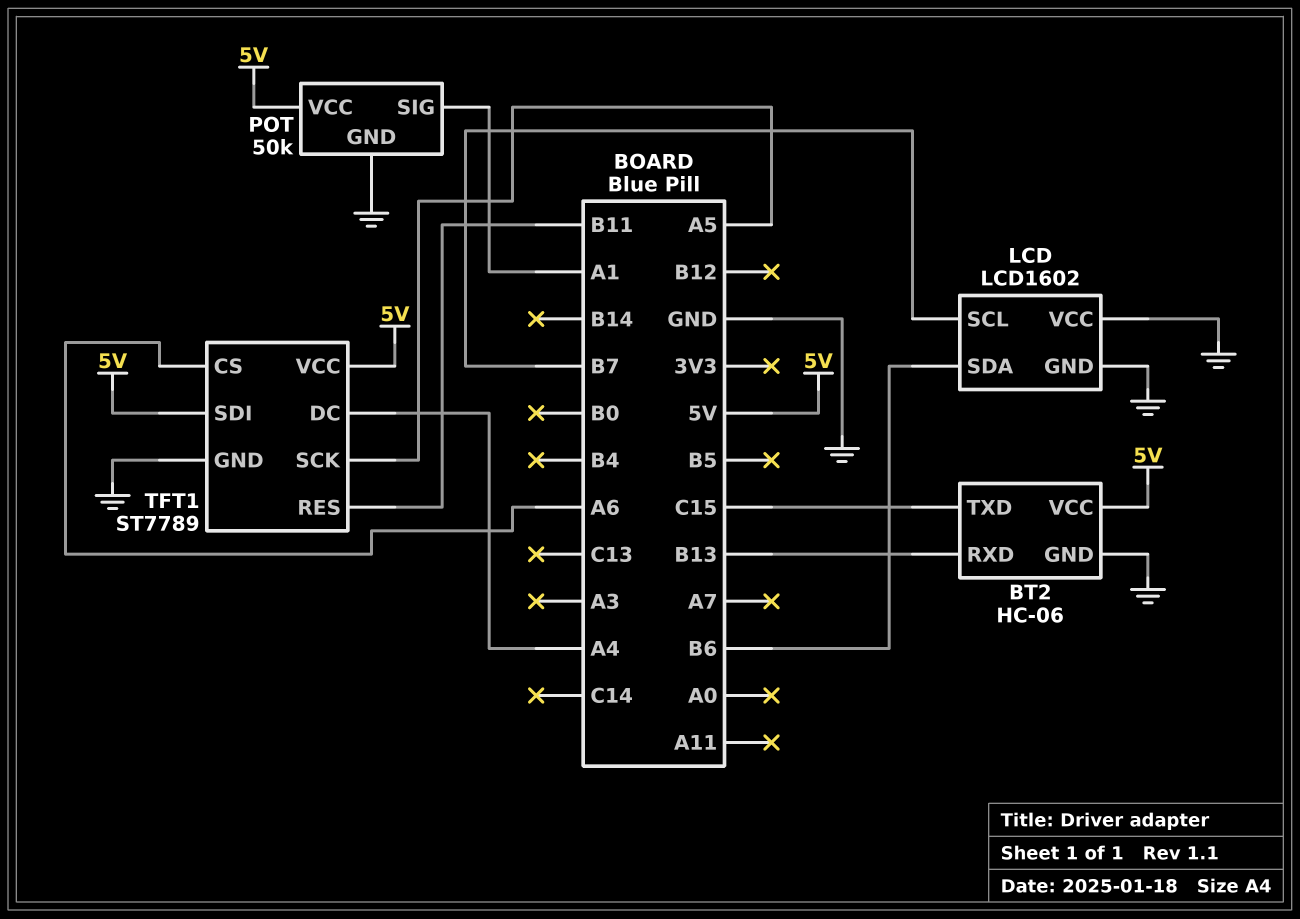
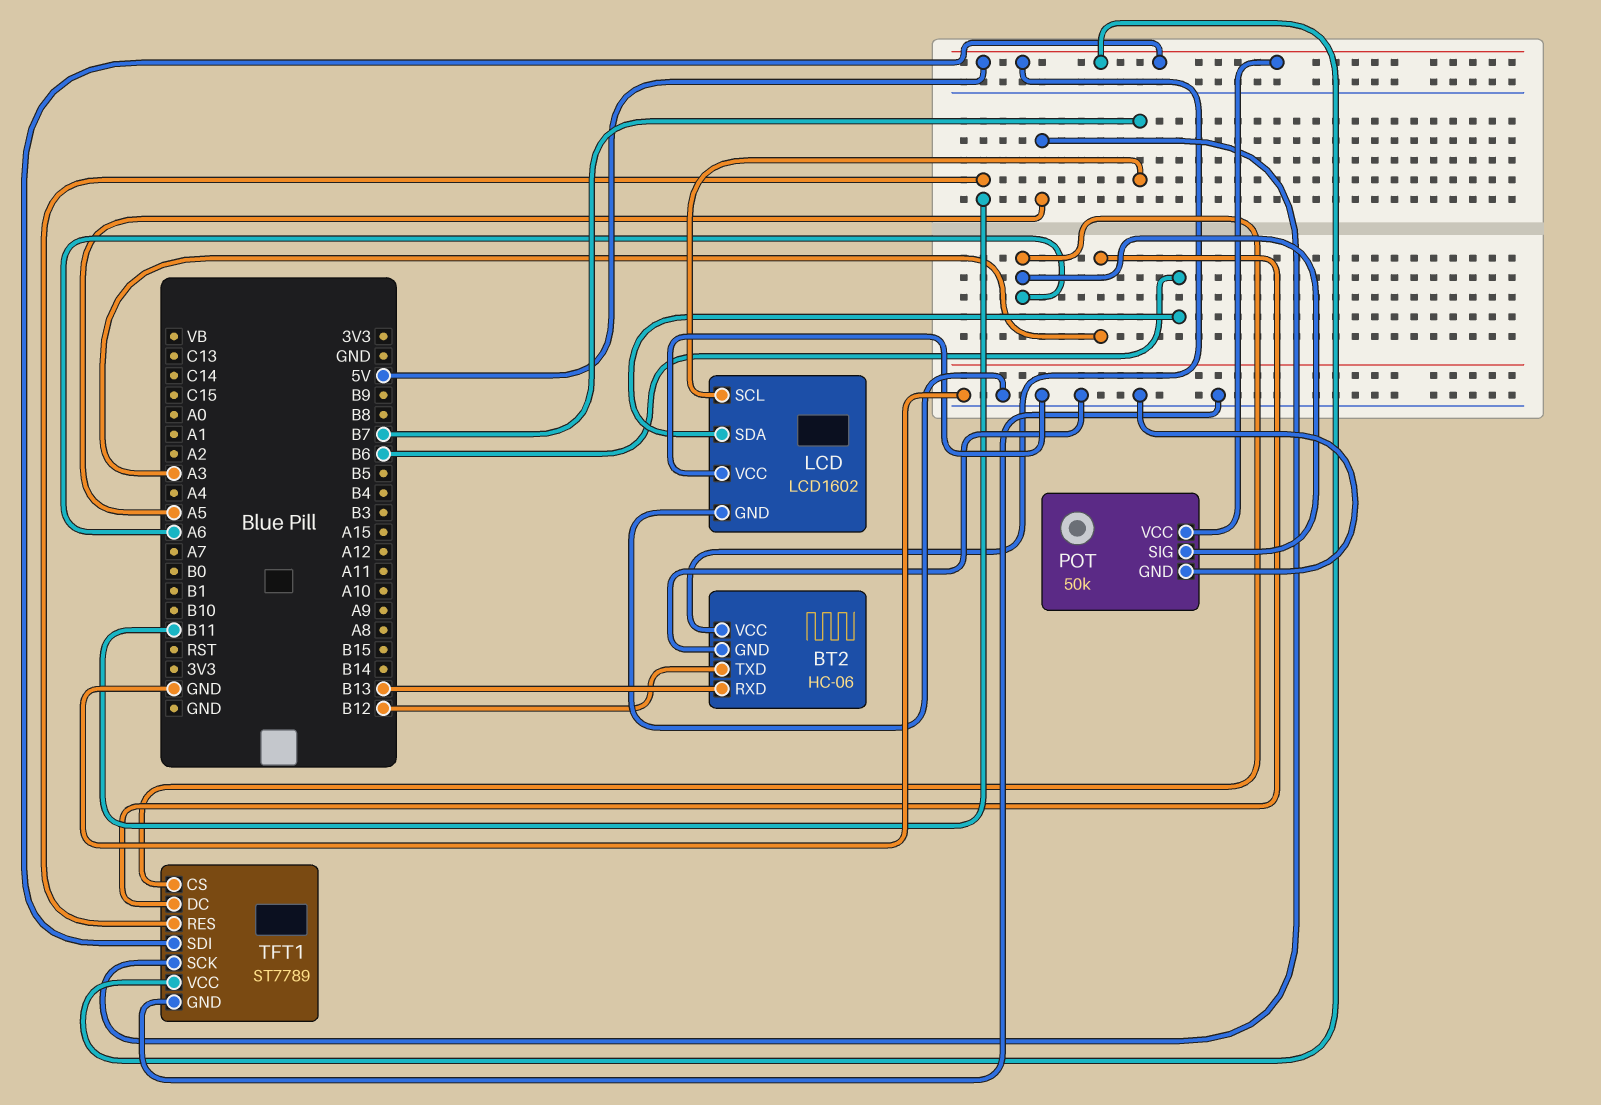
BT2 pin TXD: C15 -> B12
POT pin SIG: A1 -> A6
TFT1 pin DC: A4 -> A3

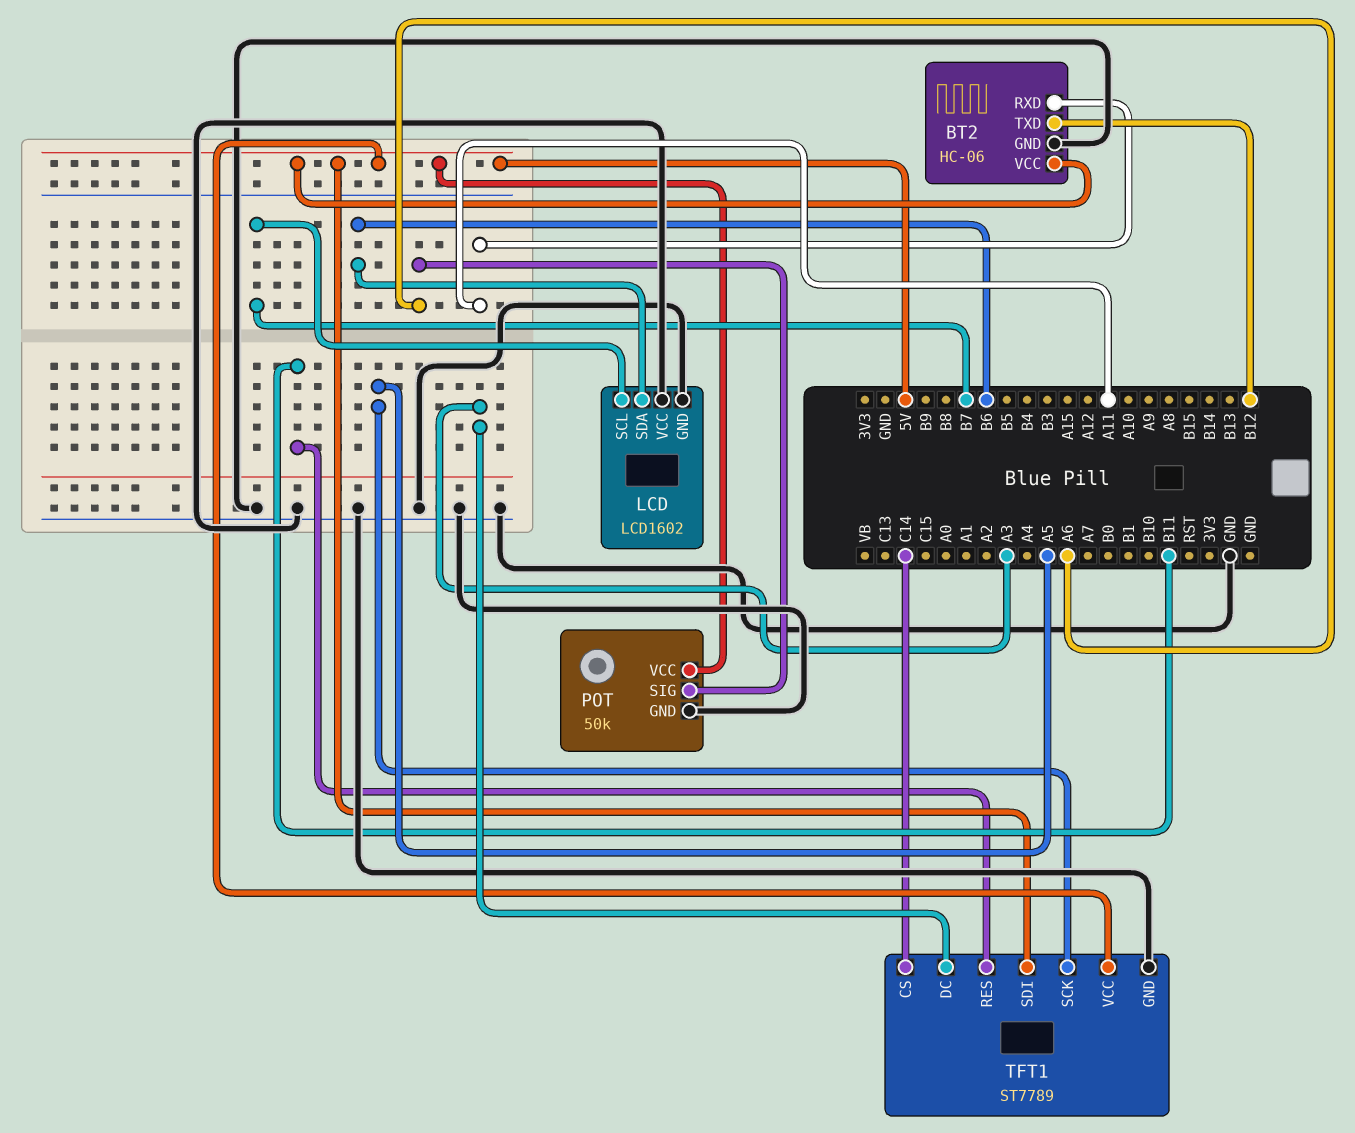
BT2 pin RXD: B13 -> A11
TFT1 pin CS: A6 -> C14

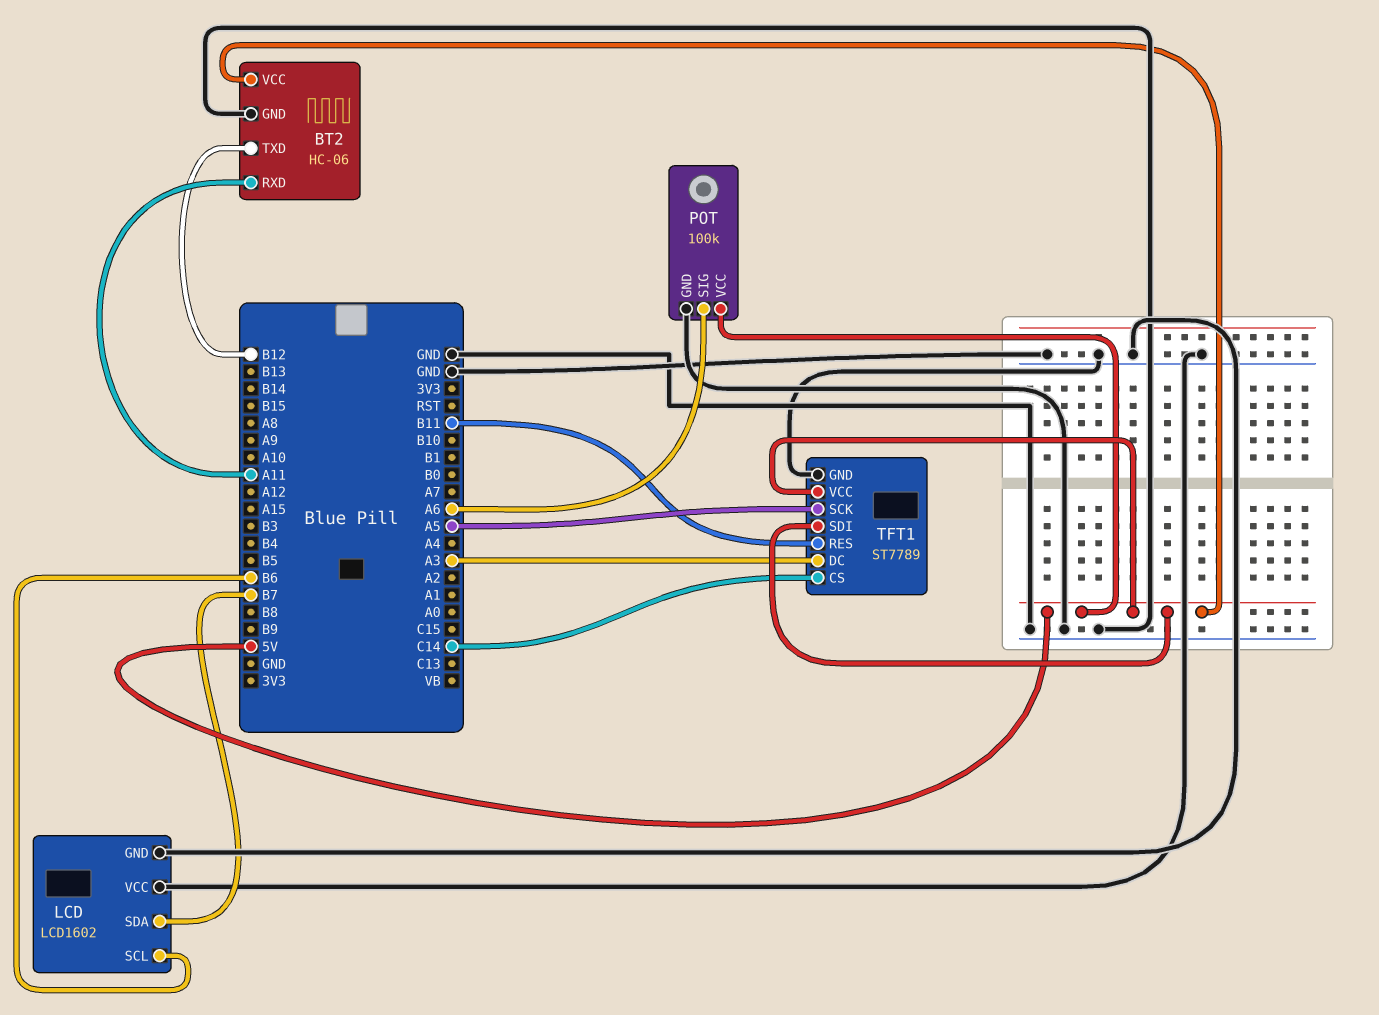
LCD pin SCL: B7 -> B6
LCD pin SDA: B6 -> B7
POT: 50k -> 100k

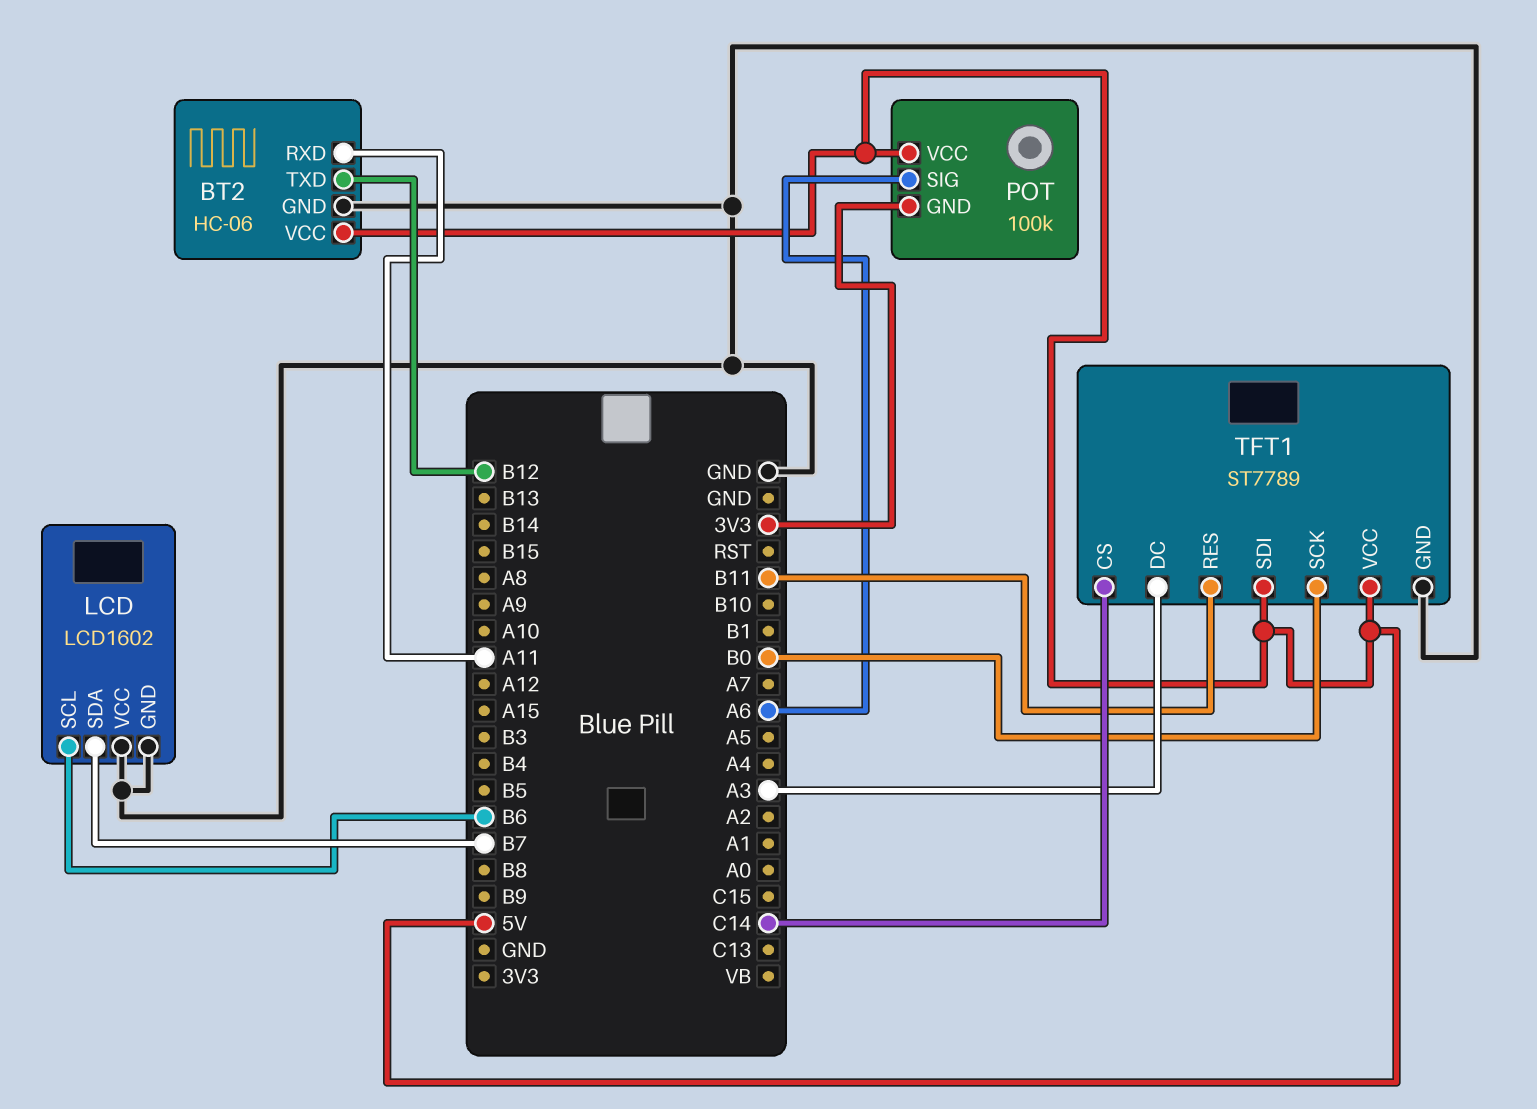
POT pin GND: GND -> 3V3
TFT1 pin SCK: A5 -> B0

